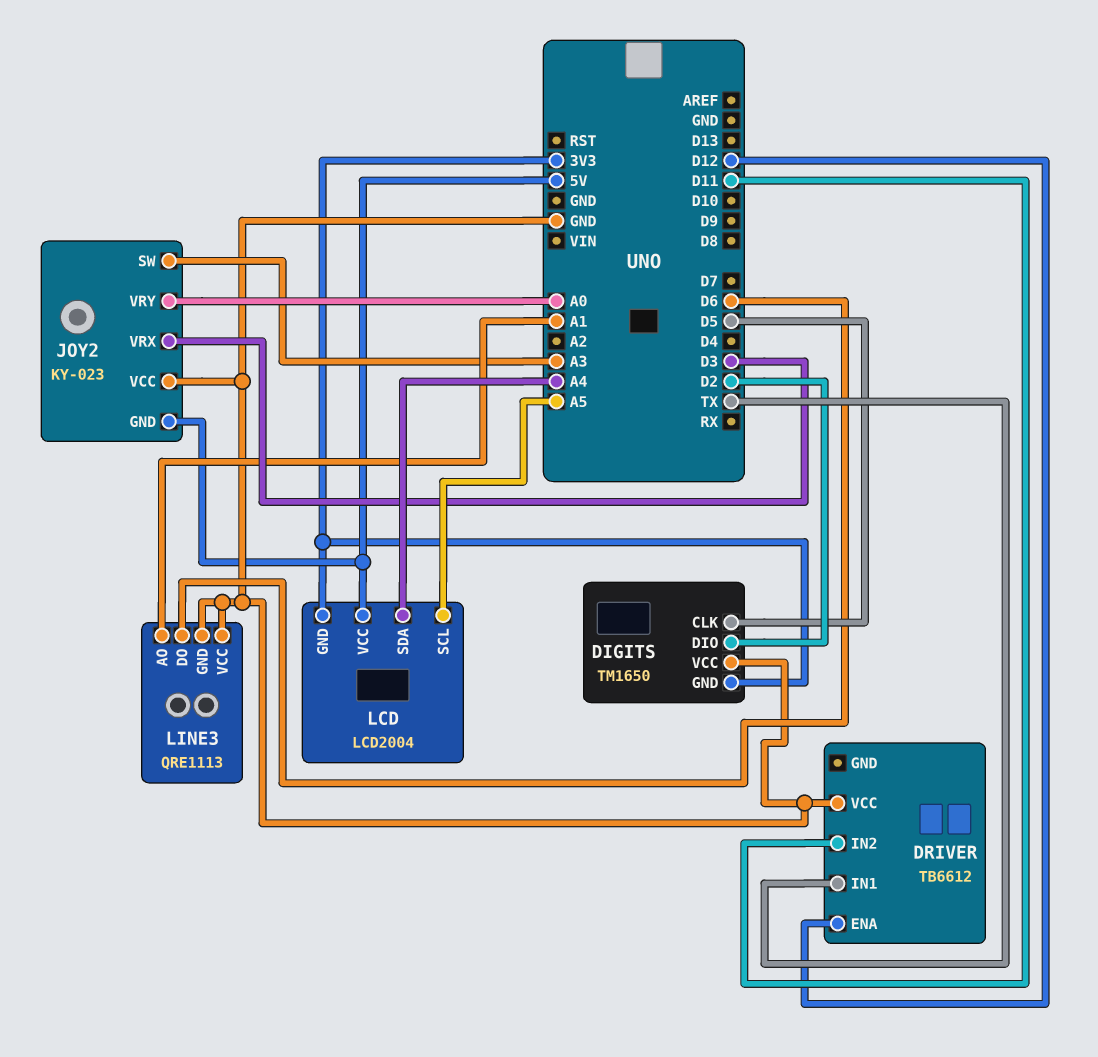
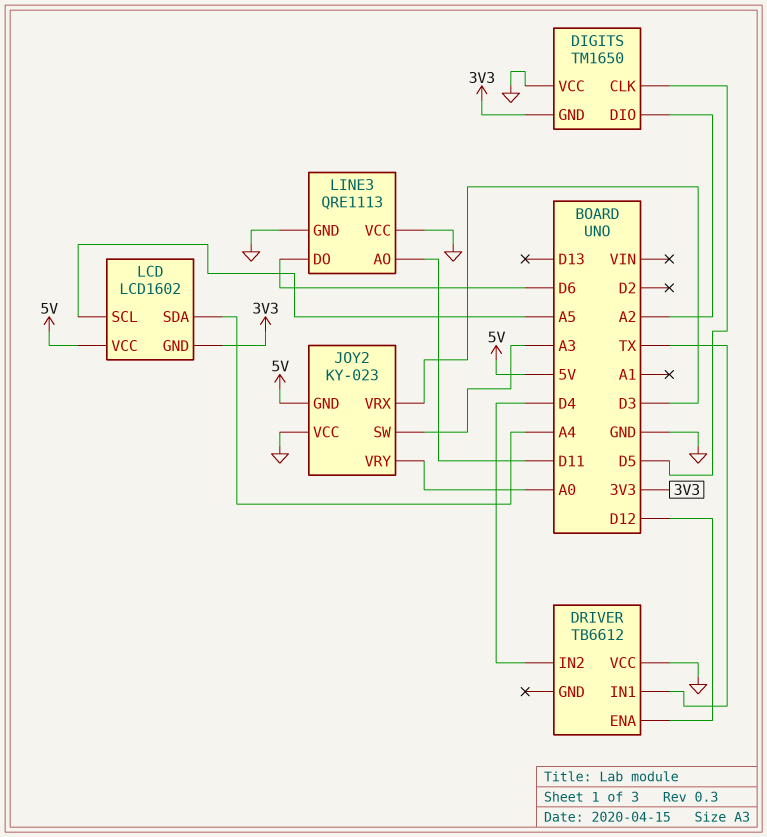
DIGITS pin DIO: D2 -> A2
DRIVER pin IN2: D11 -> D4
LCD: LCD2004 -> LCD1602
LINE3 pin AO: A1 -> D11

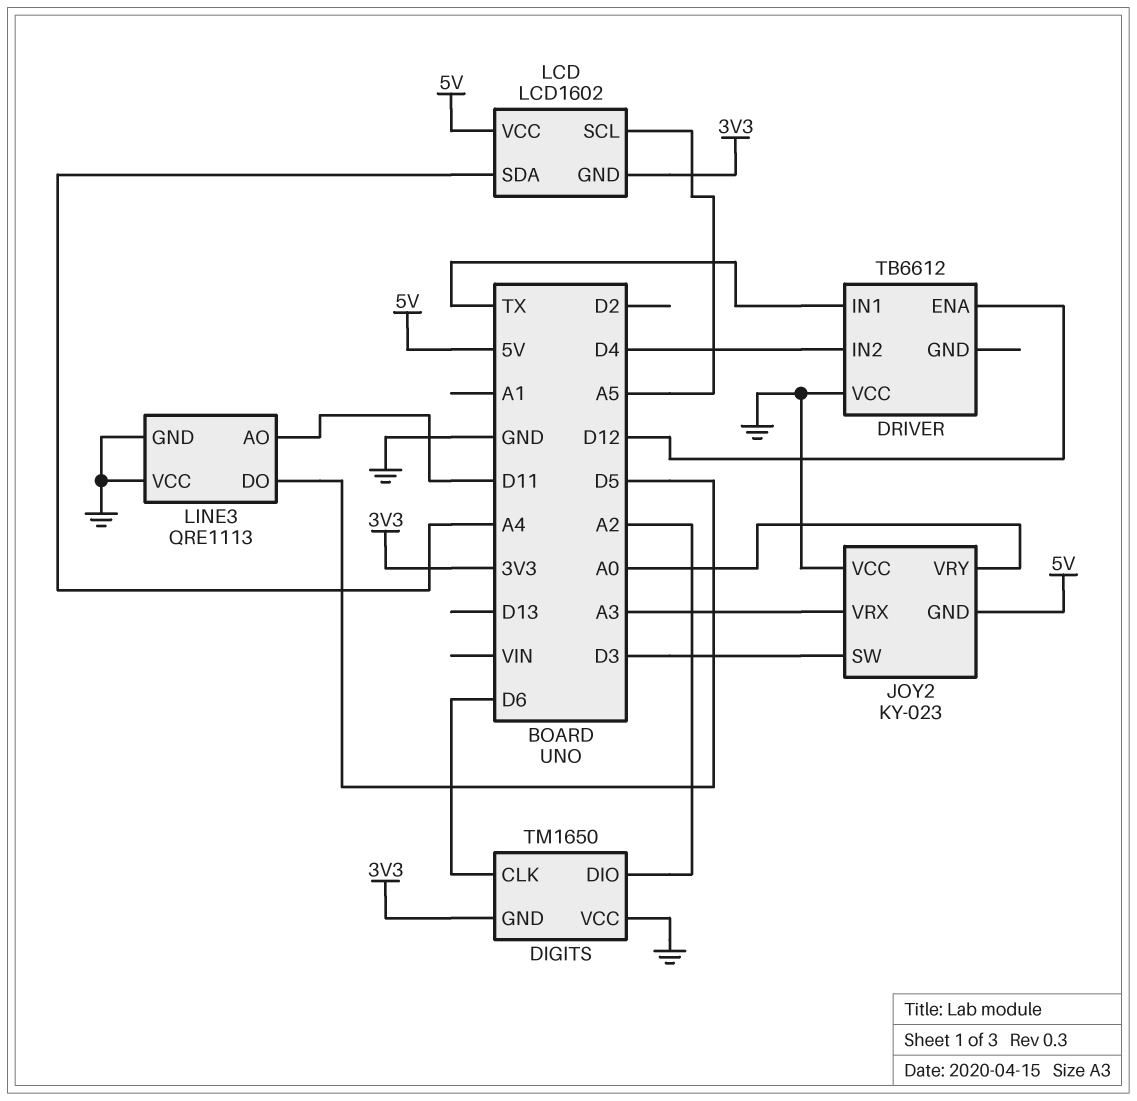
DIGITS pin CLK: D5 -> D6
JOY2 pin SW: A3 -> D3
JOY2 pin VRX: D3 -> A3
LINE3 pin DO: D6 -> D5

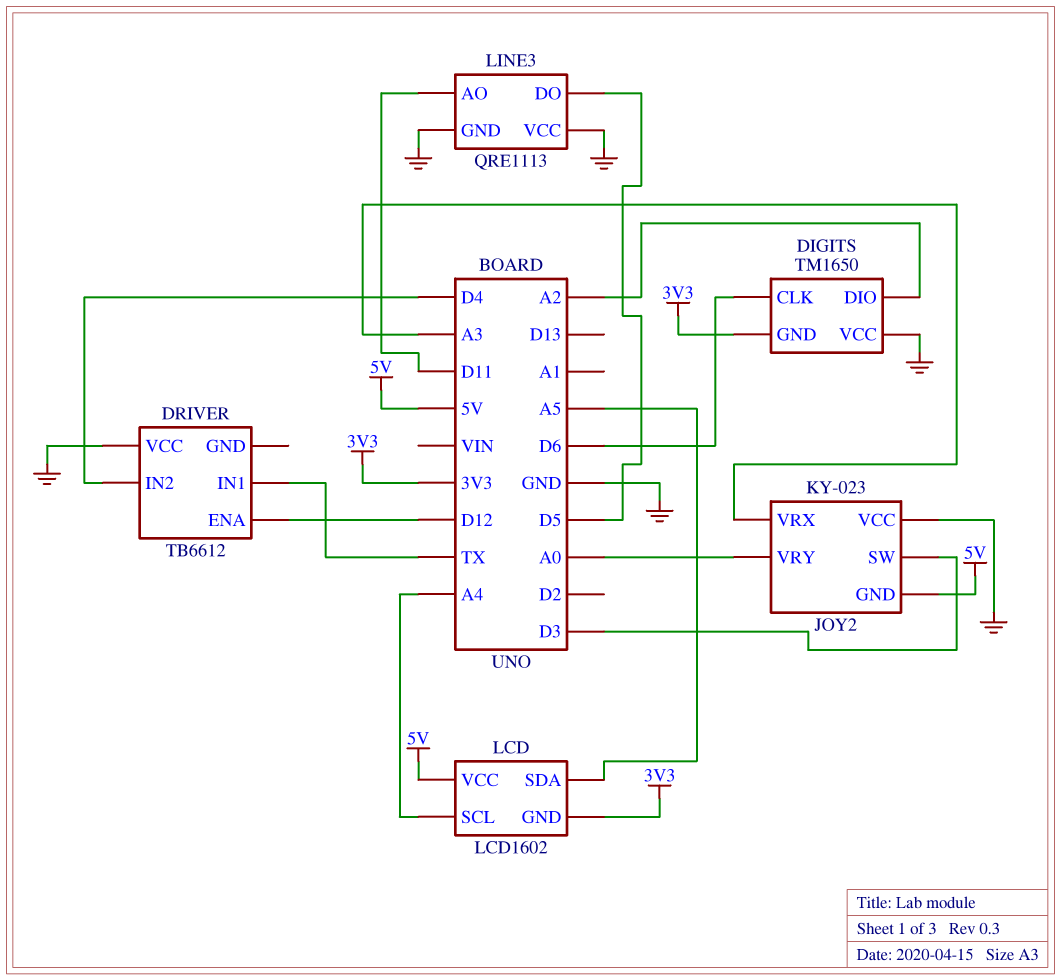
LCD pin SCL: A5 -> A4
LCD pin SDA: A4 -> A5

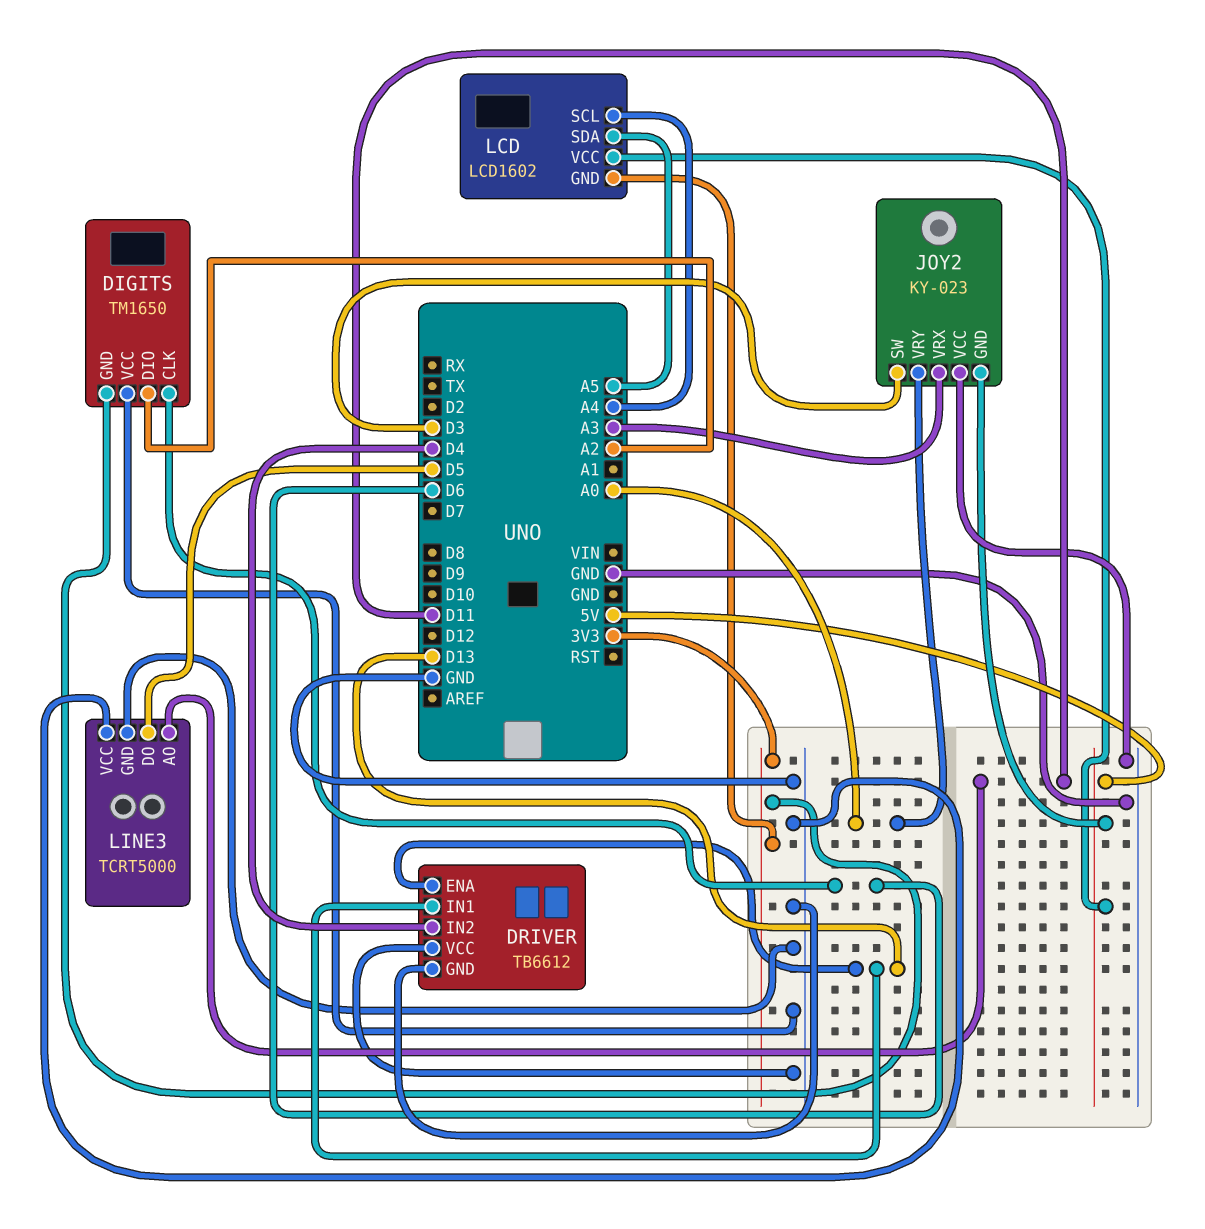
DRIVER pin ENA: D12 -> D13
DRIVER pin GND: none -> GND
DRIVER pin IN1: TX -> D13
LINE3: QRE1113 -> TCRT5000

